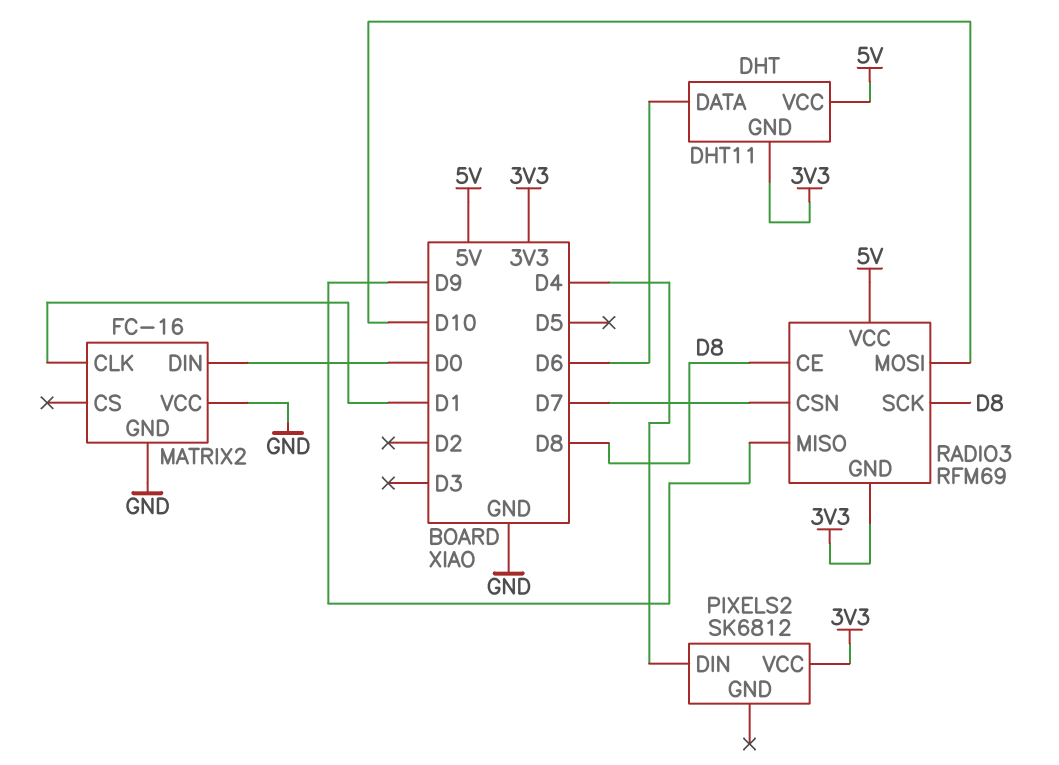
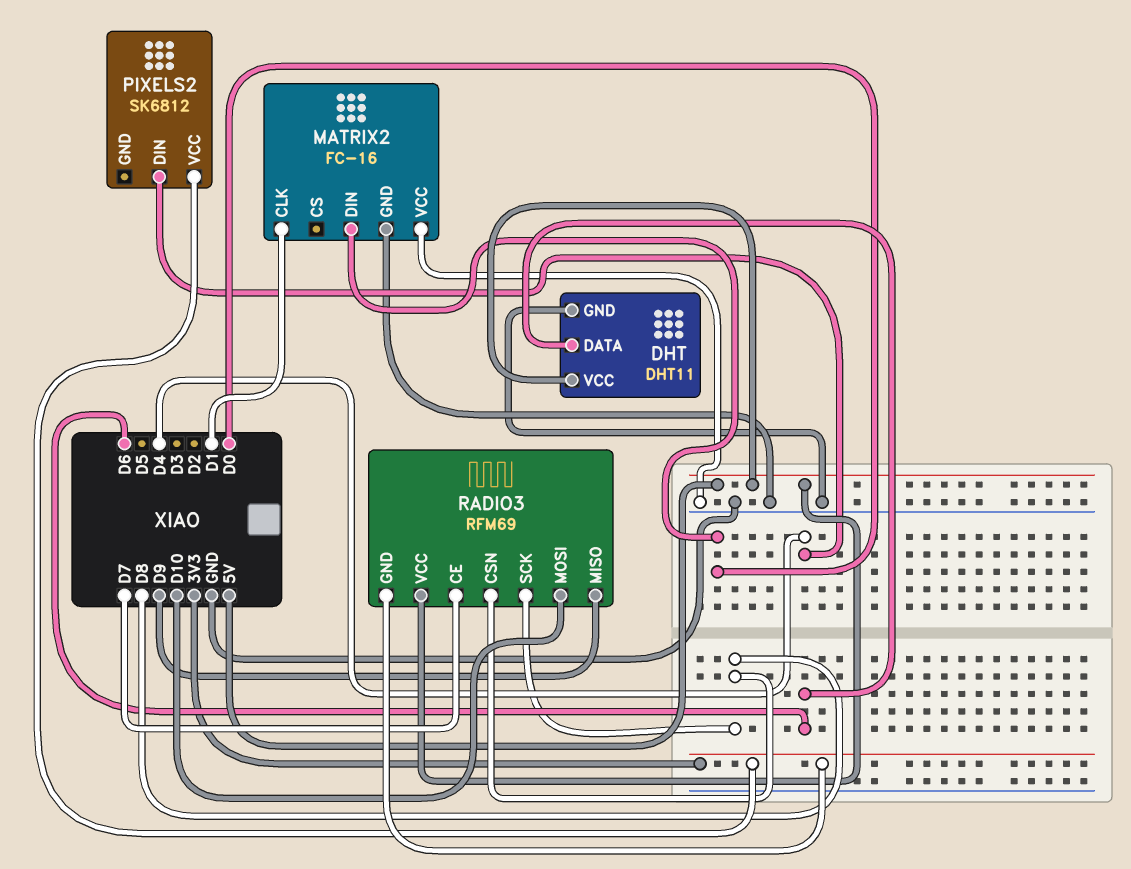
DHT pin GND: 3V3 -> GND
RADIO3 pin CE: D8 -> D7
RADIO3 pin CSN: D7 -> D8

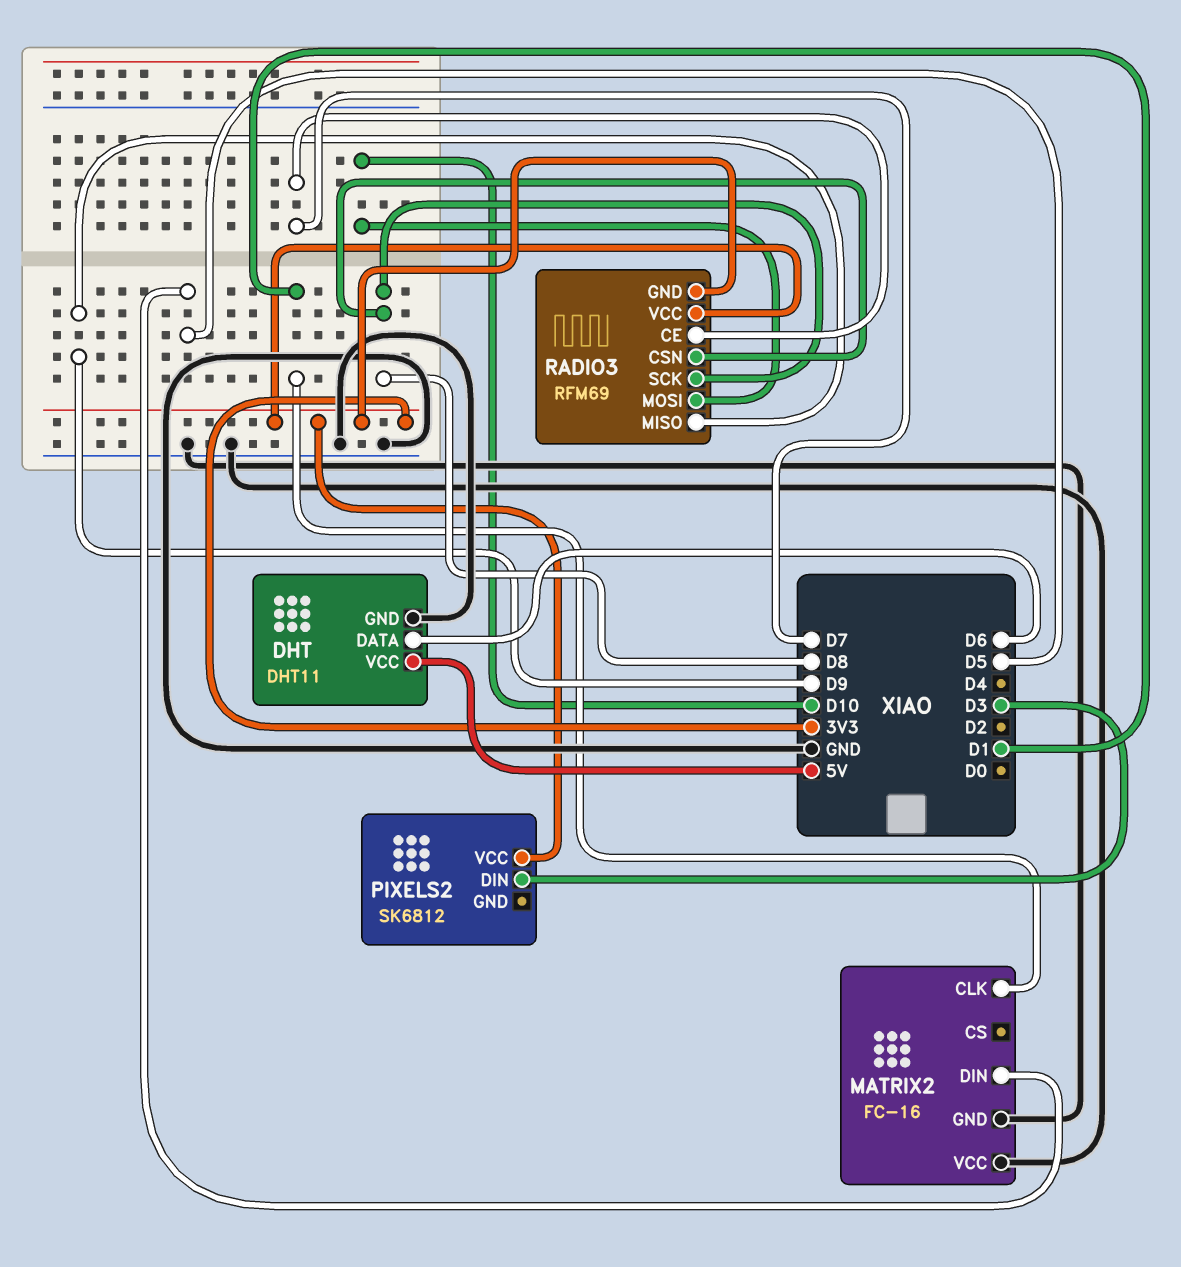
MATRIX2 pin DIN: D0 -> D5
PIXELS2 pin DIN: D4 -> D3
RADIO3 pin VCC: 5V -> 3V3

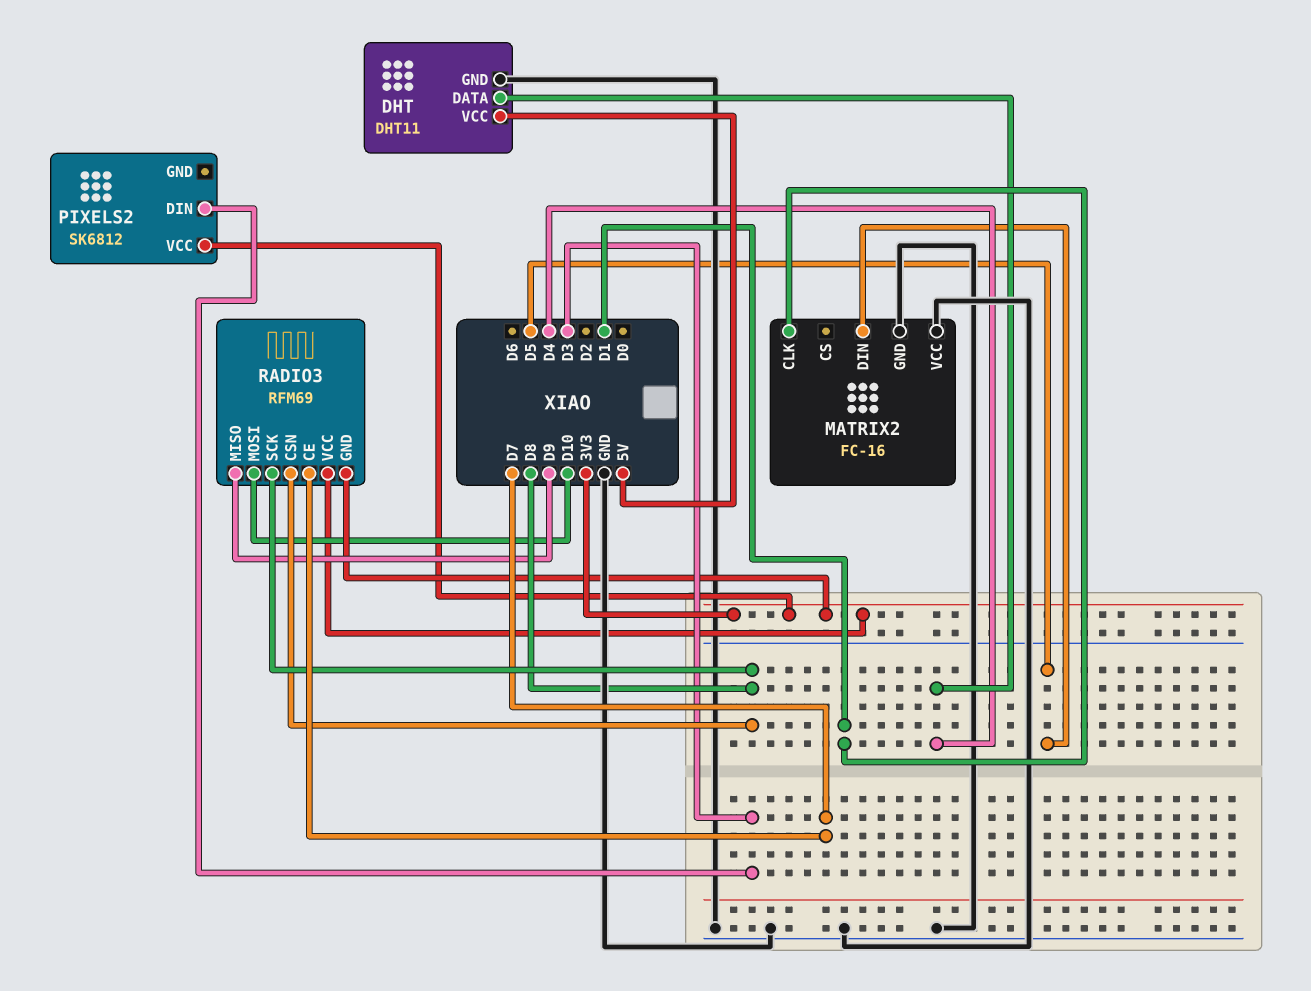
DHT pin DATA: D6 -> D4

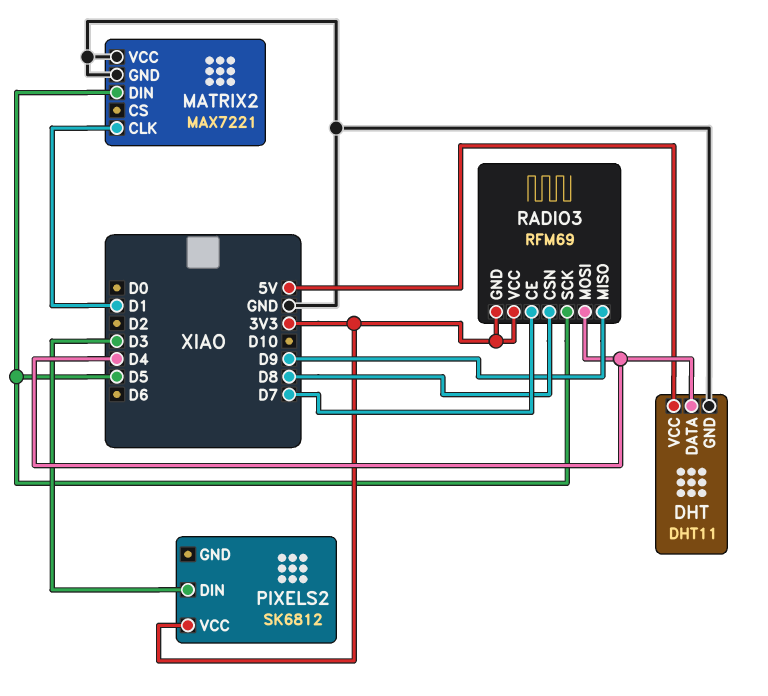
MATRIX2: FC-16 -> MAX7221
RADIO3 pin MOSI: D10 -> D4
RADIO3 pin SCK: D8 -> D5

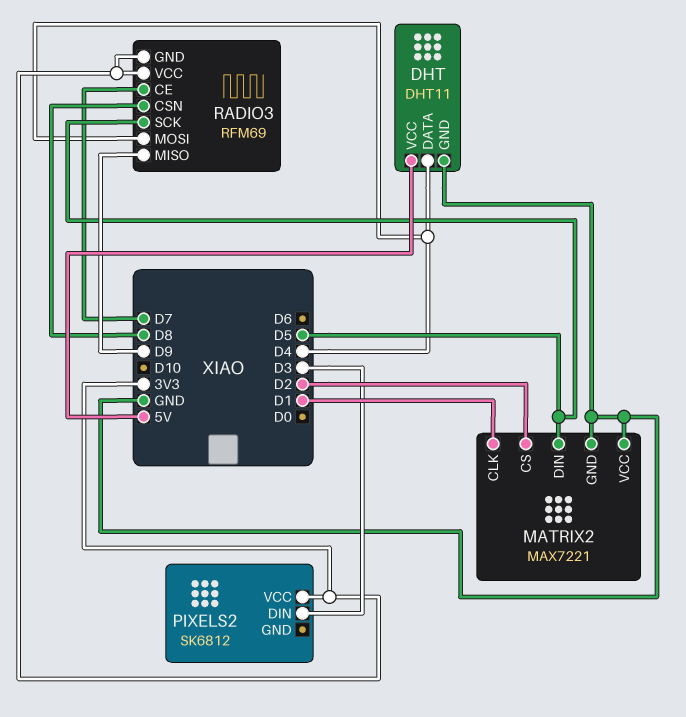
MATRIX2 pin CS: none -> D2

